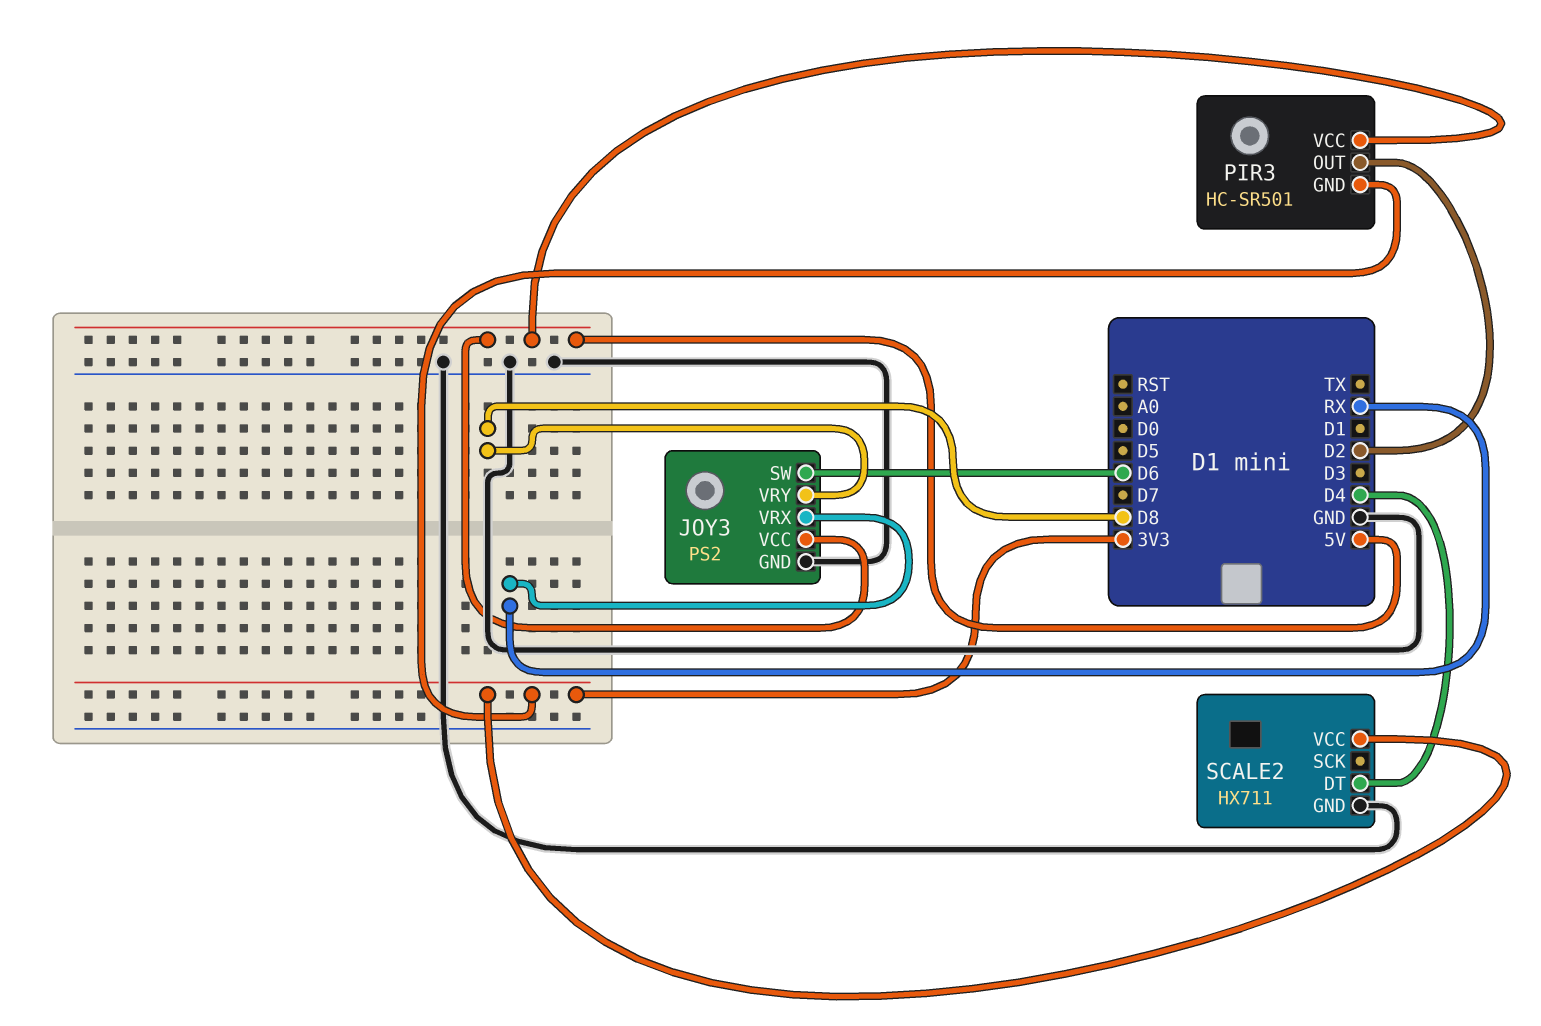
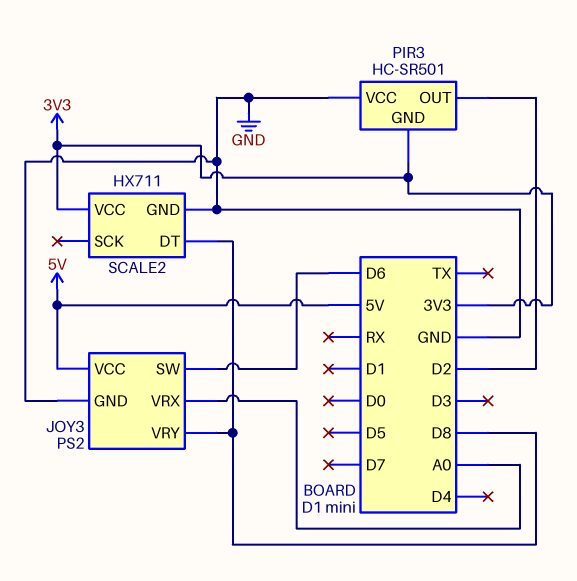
JOY3 pin VRX: RX -> A0
PIR3 pin VCC: 5V -> GND
SCALE2 pin DT: D4 -> D8

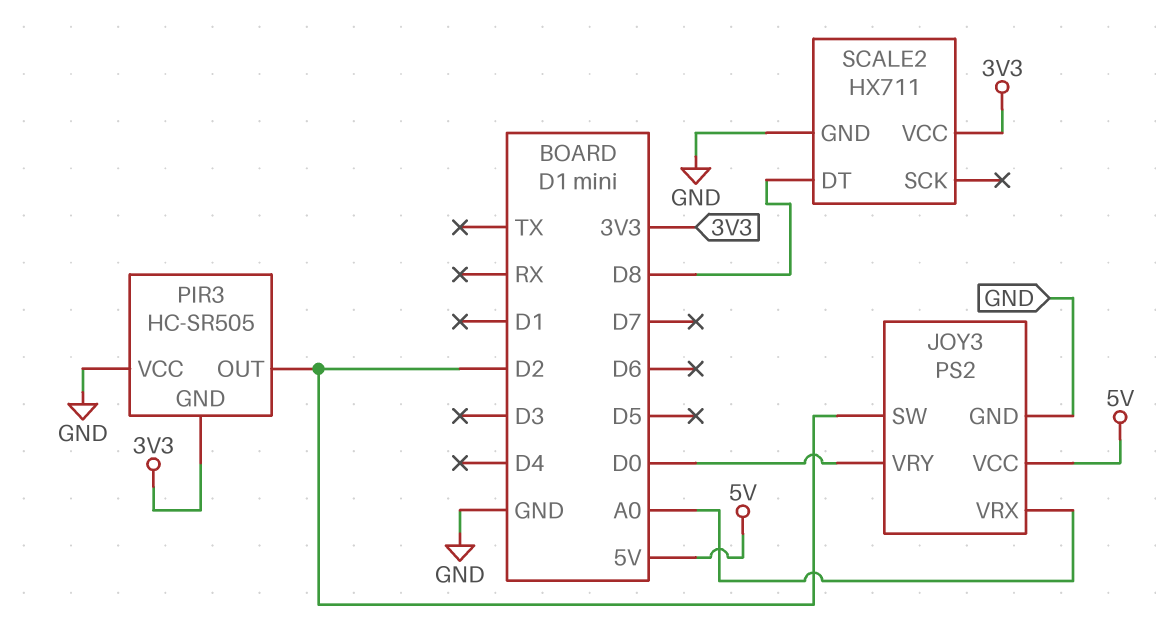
JOY3 pin SW: D6 -> D2
JOY3 pin VRY: D8 -> D0
PIR3: HC-SR501 -> HC-SR505

